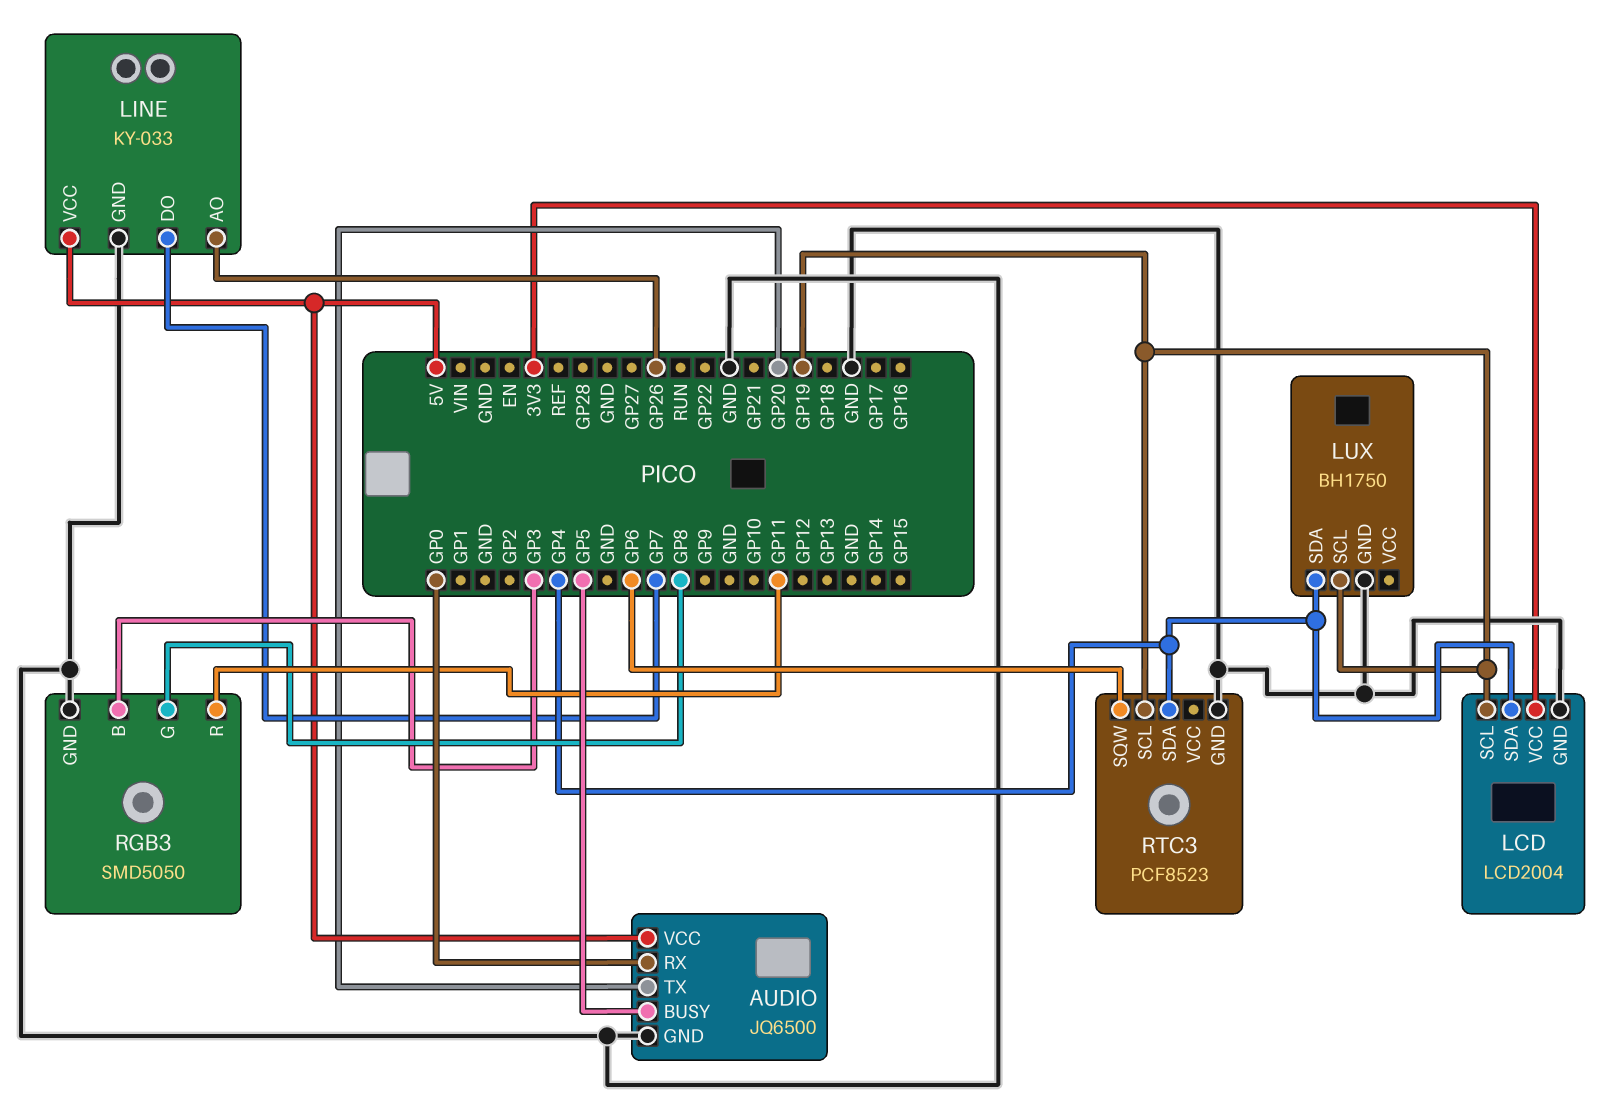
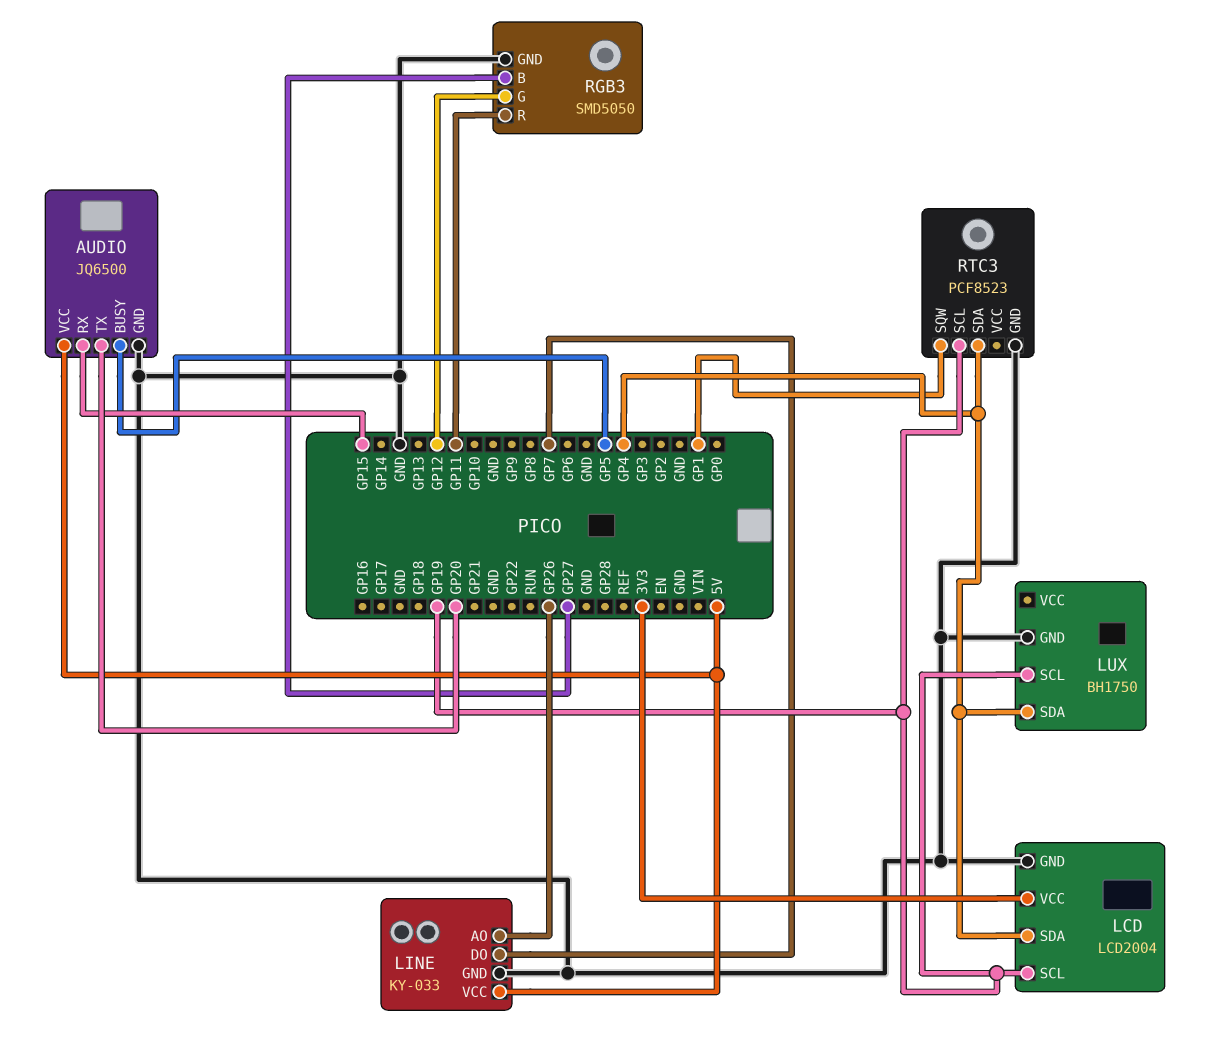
AUDIO pin RX: GP0 -> GP15
RGB3 pin B: GP3 -> GP27
RGB3 pin G: GP8 -> GP12
RTC3 pin SQW: GP6 -> GP1

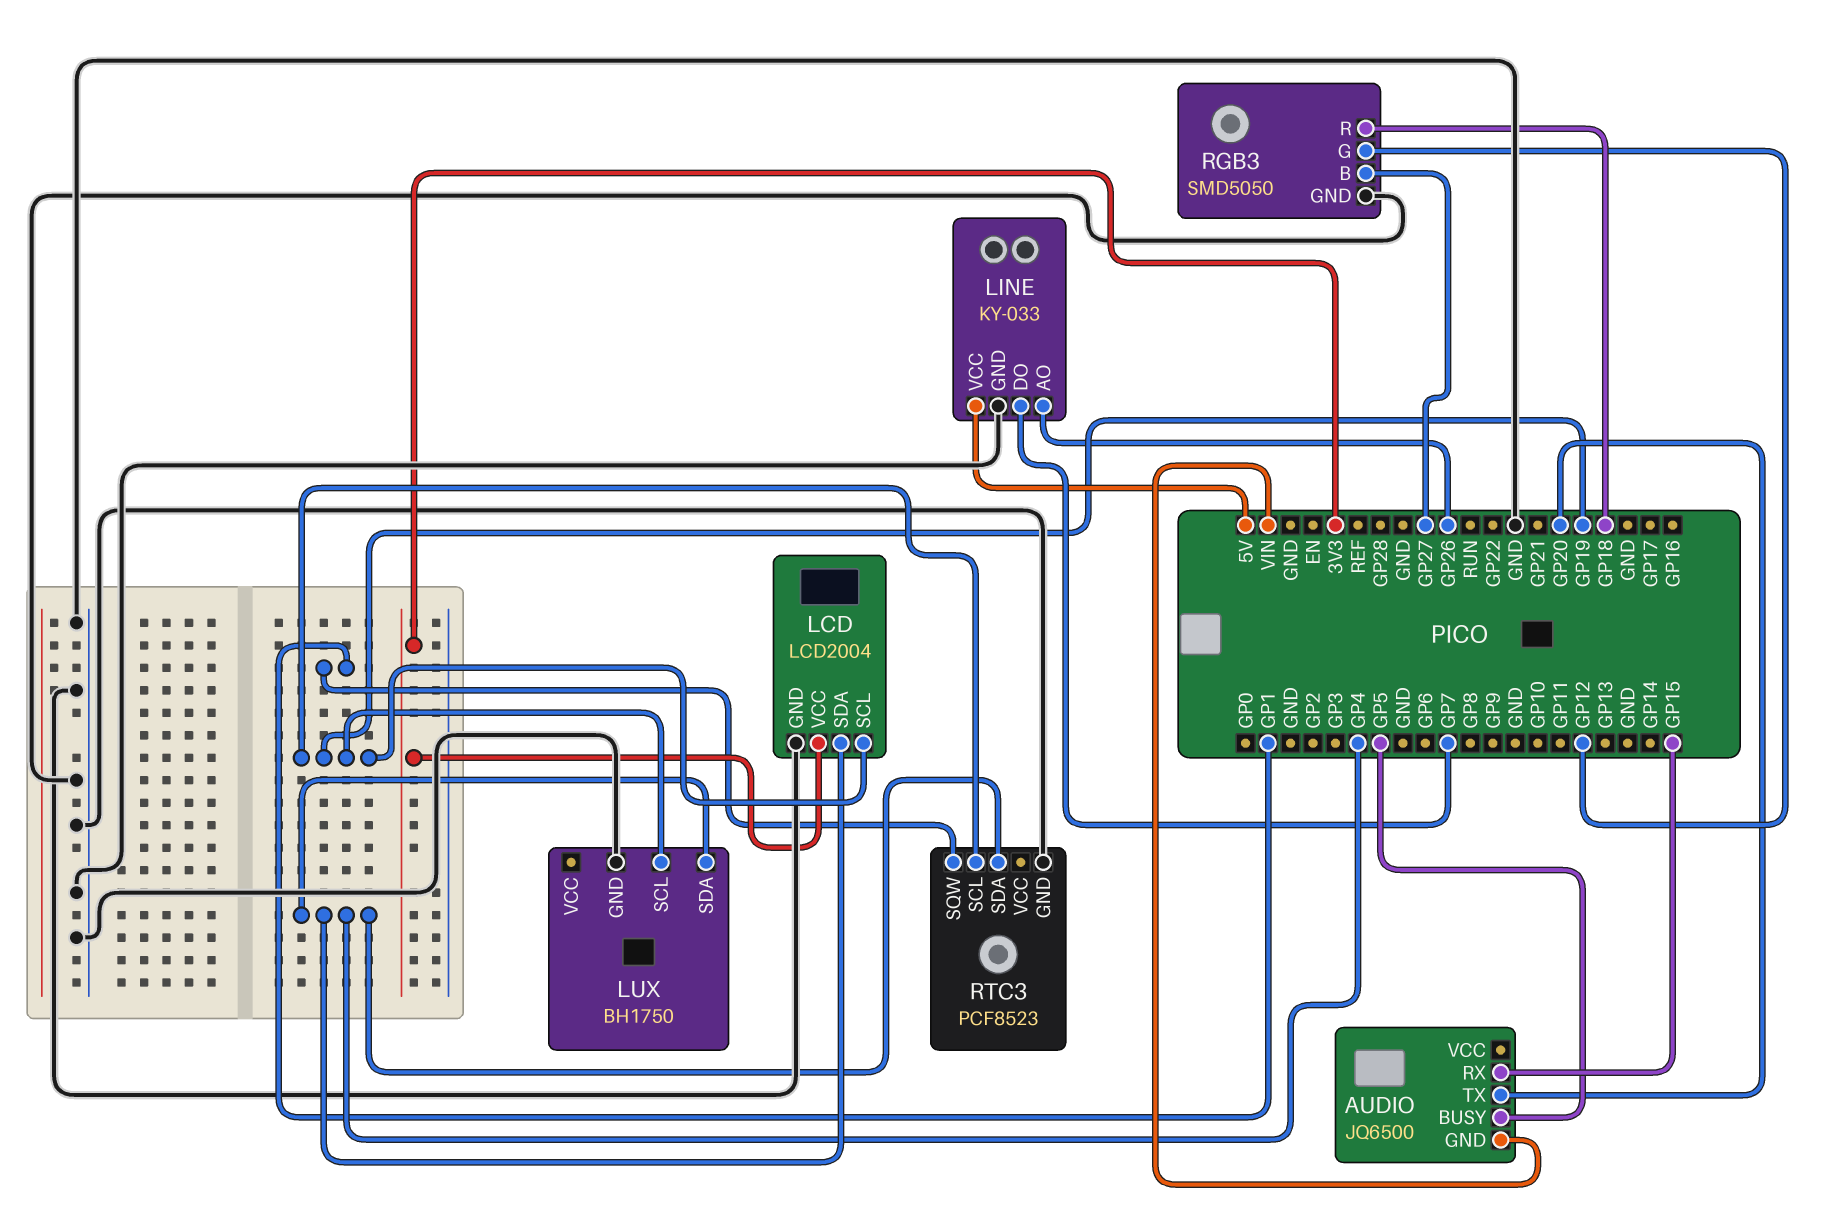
AUDIO pin GND: GND -> VIN
AUDIO pin VCC: 5V -> none
RGB3 pin R: GP11 -> GP18

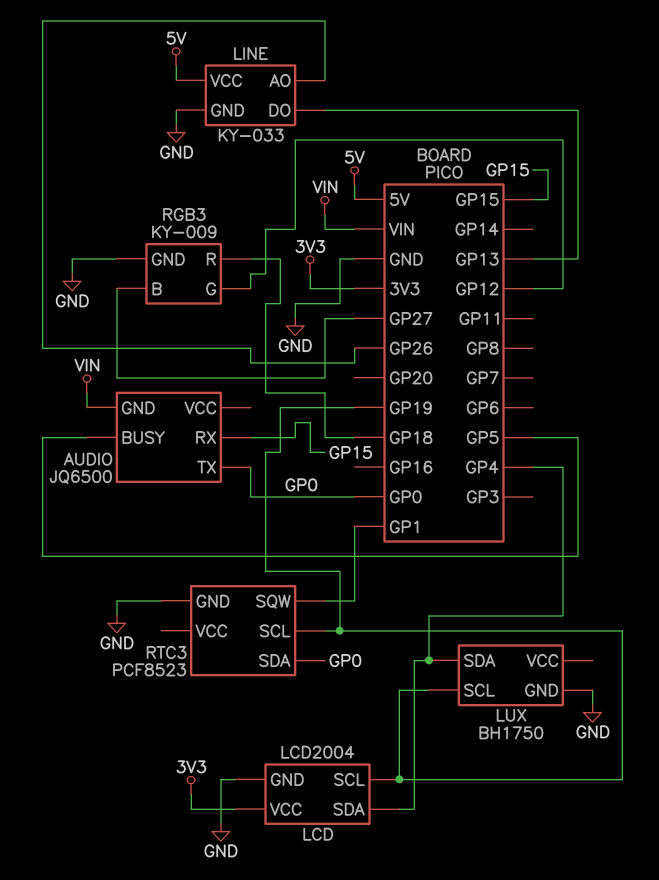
AUDIO pin TX: GP20 -> GP0
LINE pin DO: GP7 -> GP13
RGB3: SMD5050 -> KY-009
RTC3 pin SDA: GP4 -> GP0

